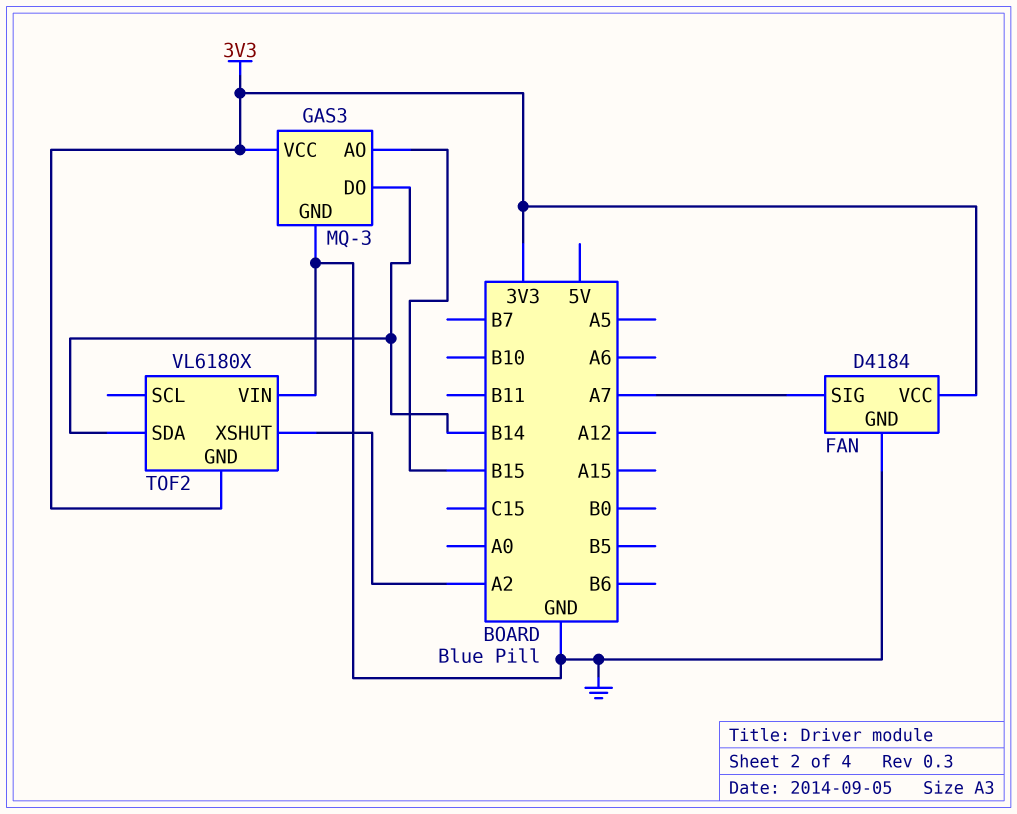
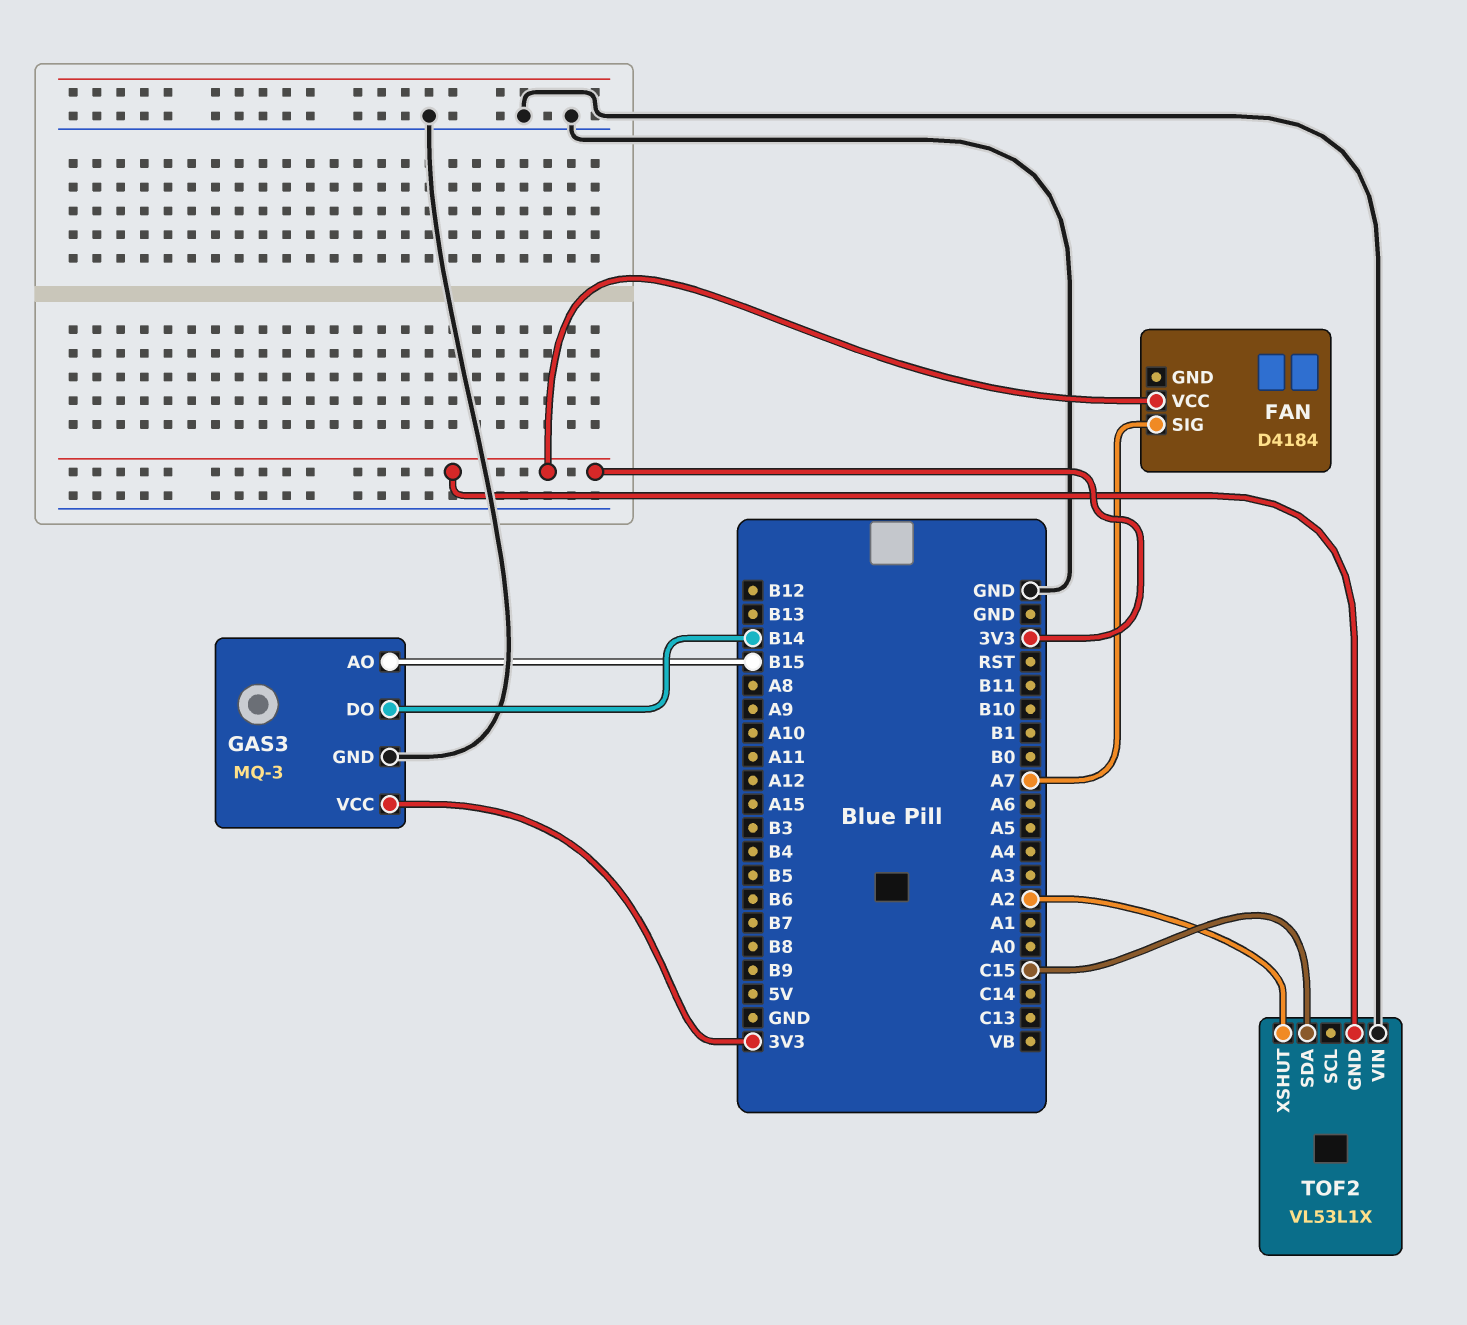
FAN pin GND: GND -> none
TOF2: VL6180X -> VL53L1X
TOF2 pin SDA: B14 -> C15

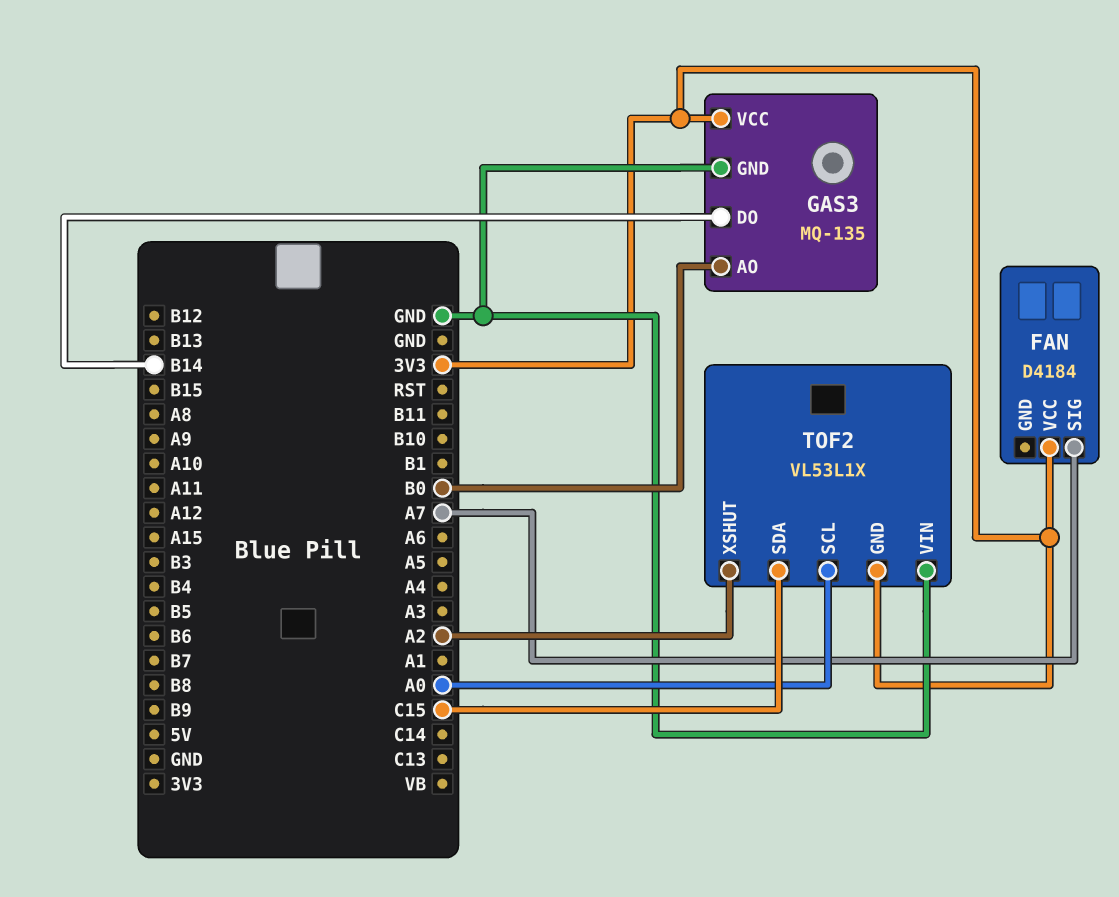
GAS3: MQ-3 -> MQ-135
GAS3 pin AO: B15 -> B0
TOF2 pin SCL: none -> A0

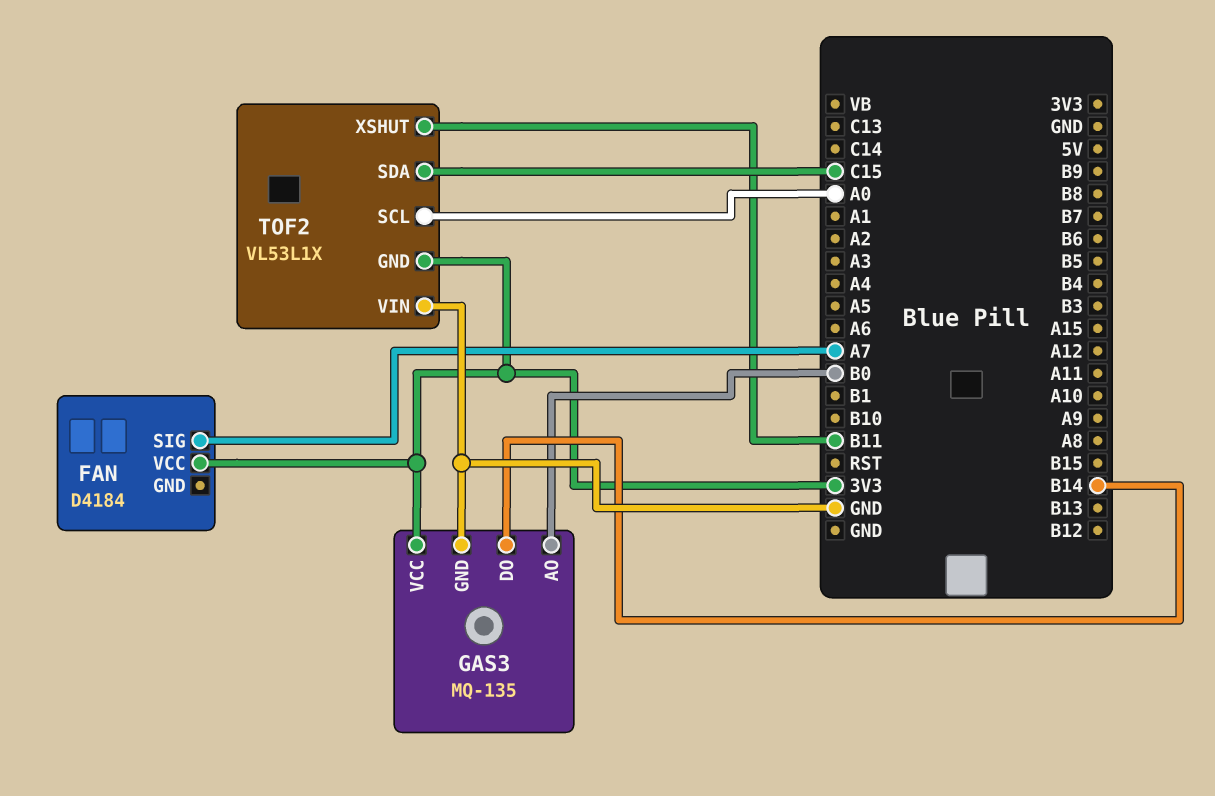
TOF2 pin XSHUT: A2 -> B11

